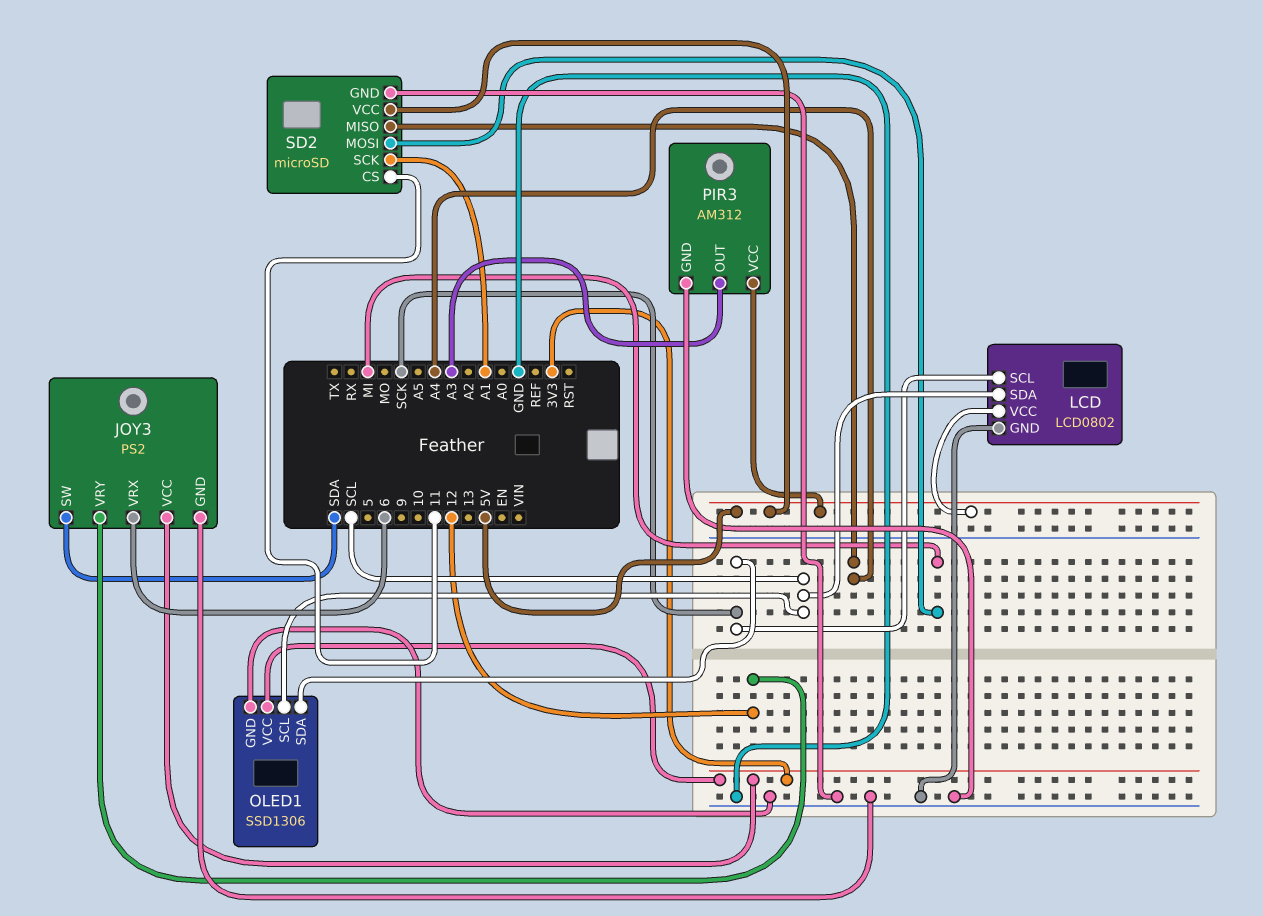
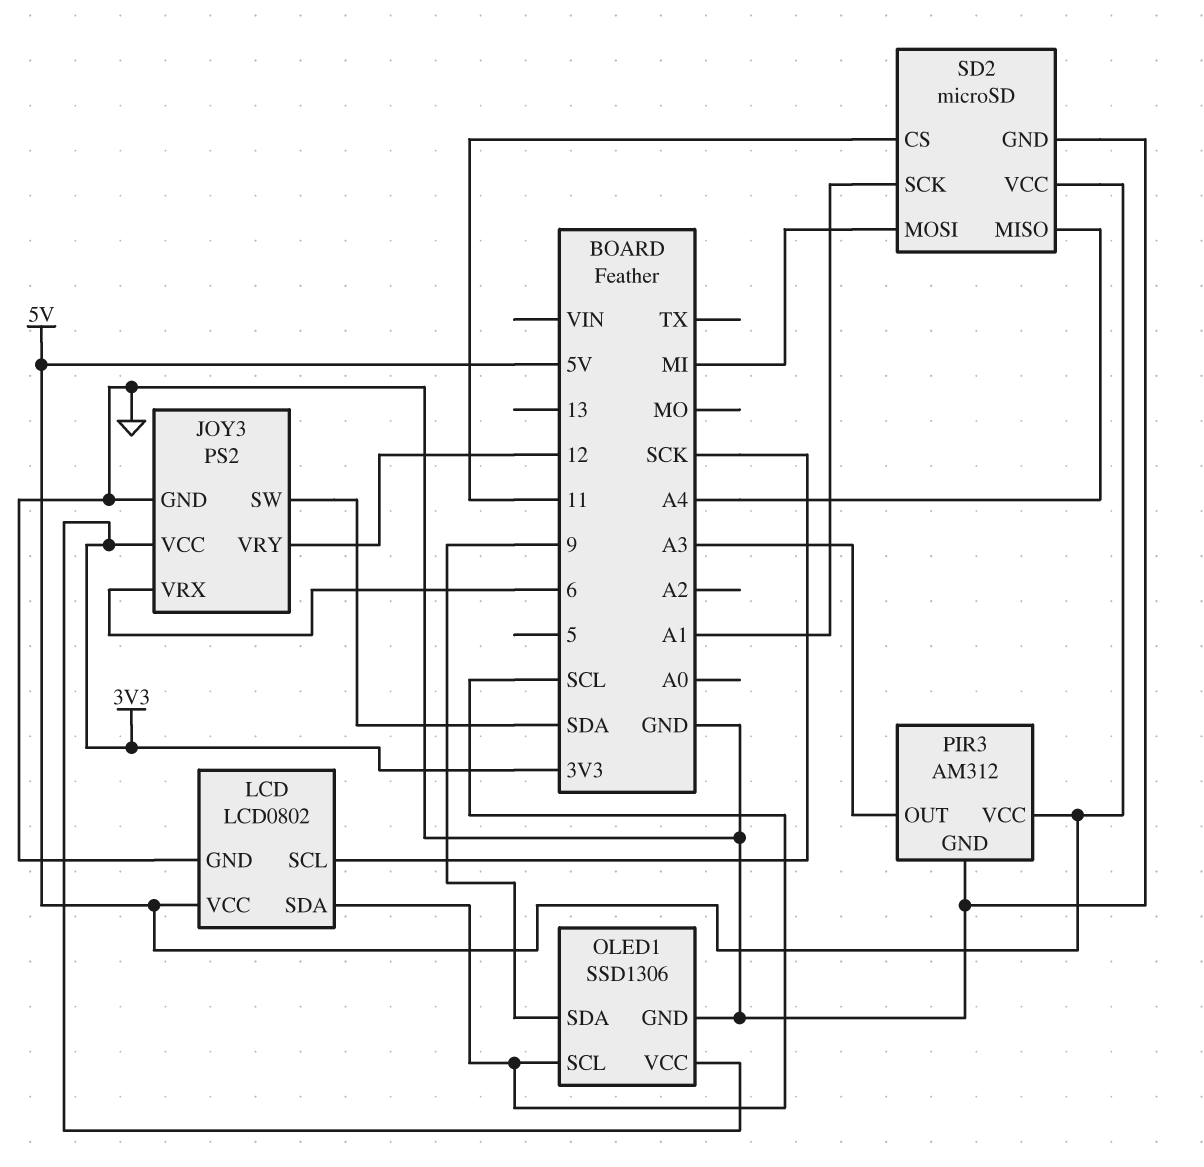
OLED1 pin SDA: SCK -> 9

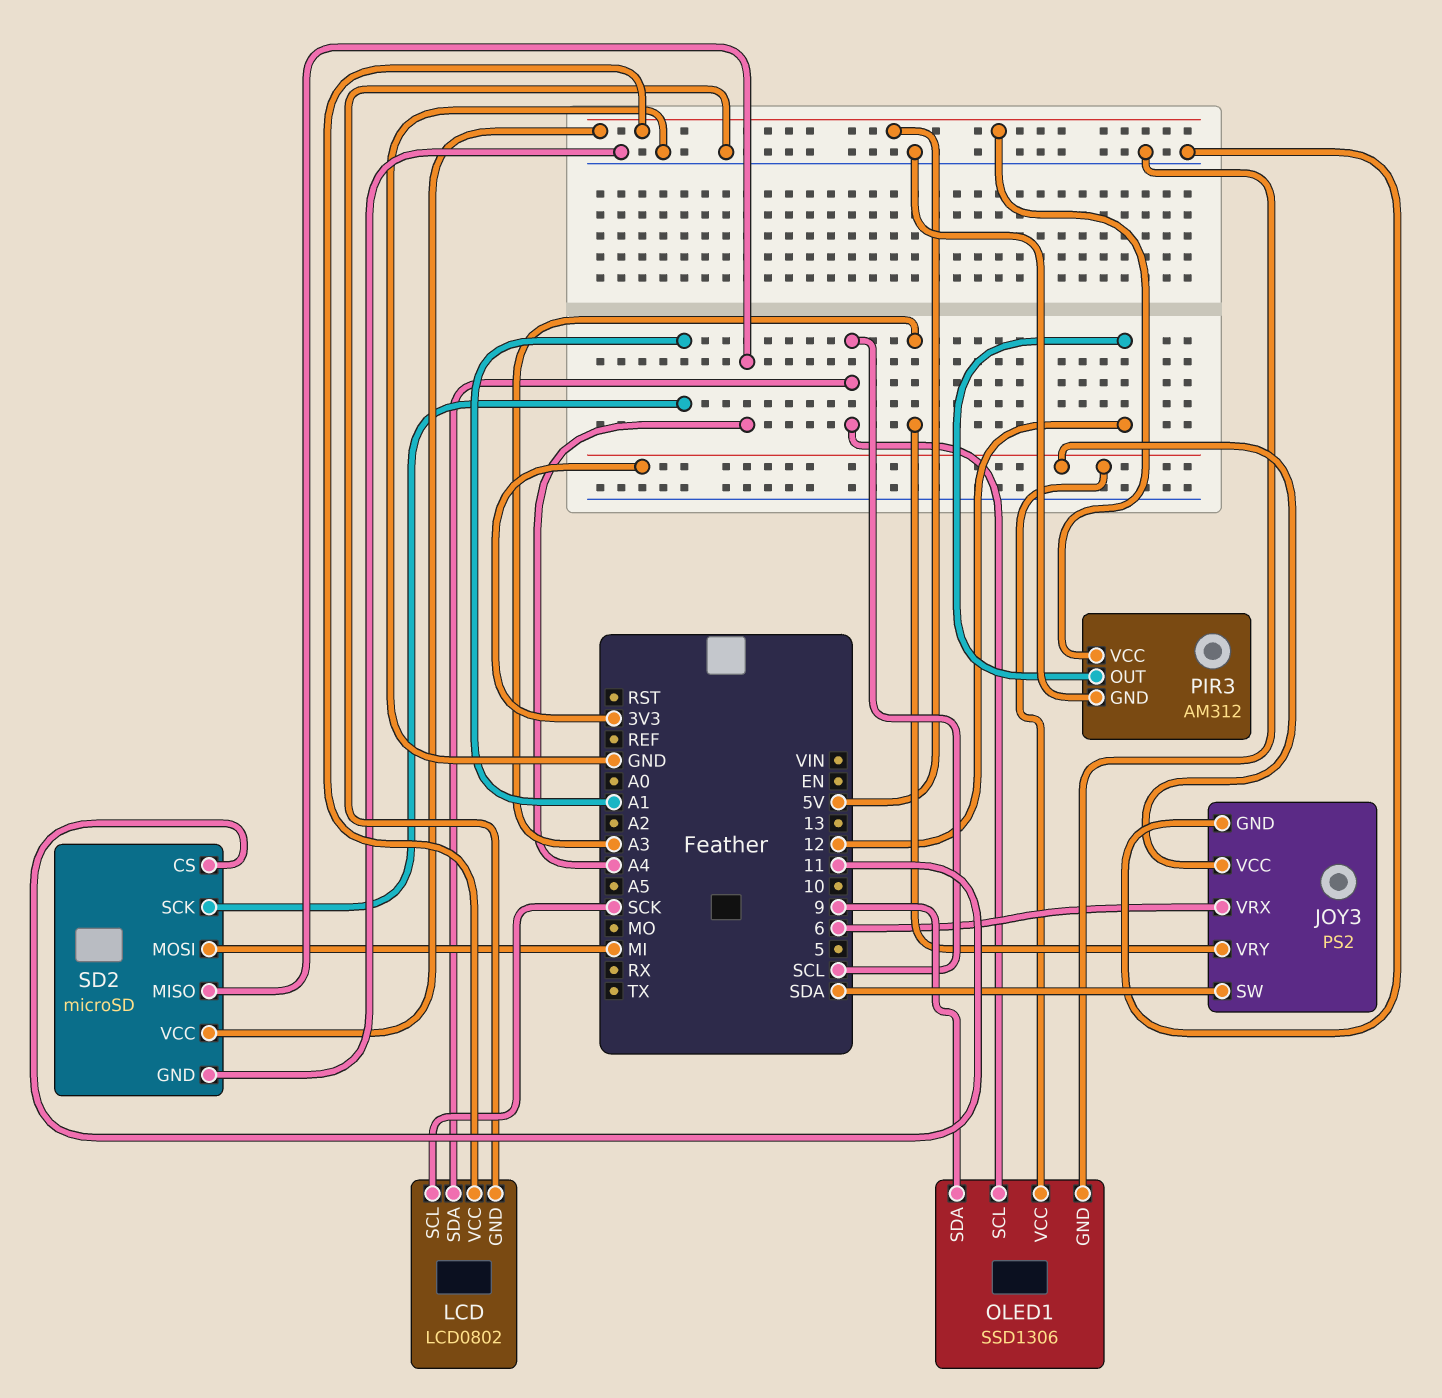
JOY3 pin VRY: 12 -> A3
PIR3 pin OUT: A3 -> 12

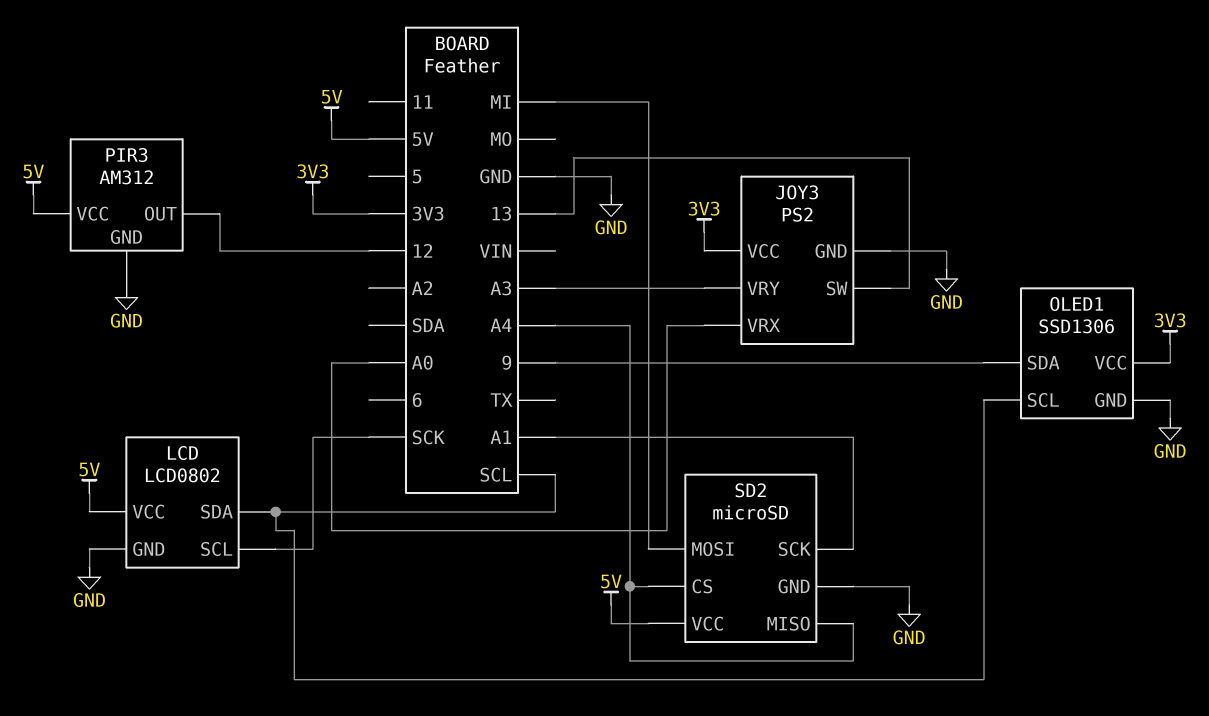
JOY3 pin SW: SDA -> 13
JOY3 pin VRX: 6 -> A0
SD2 pin CS: 11 -> A4

